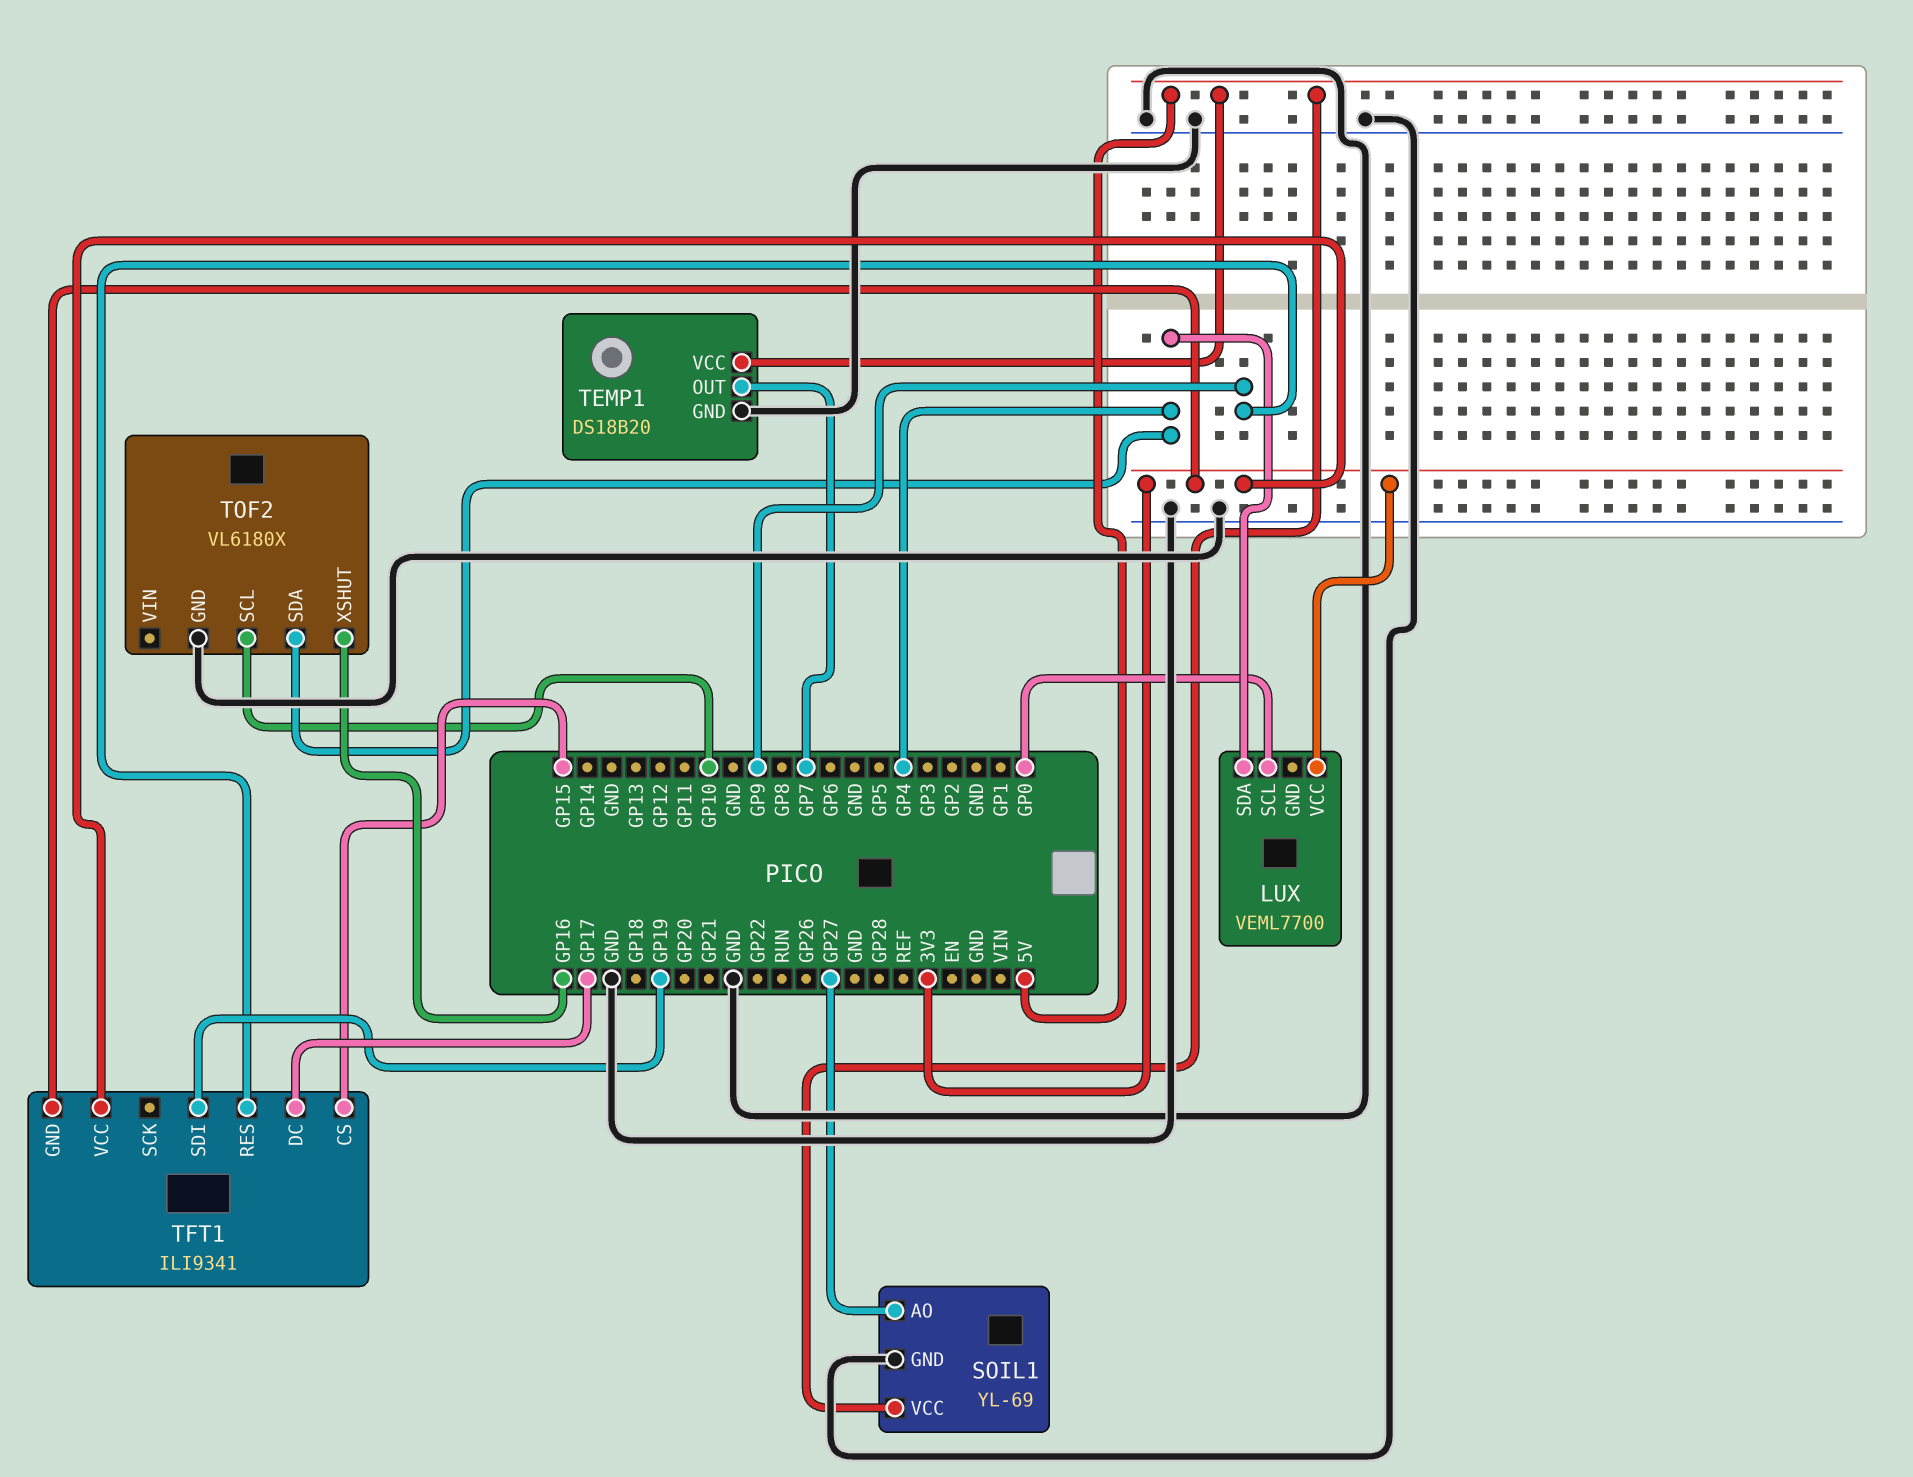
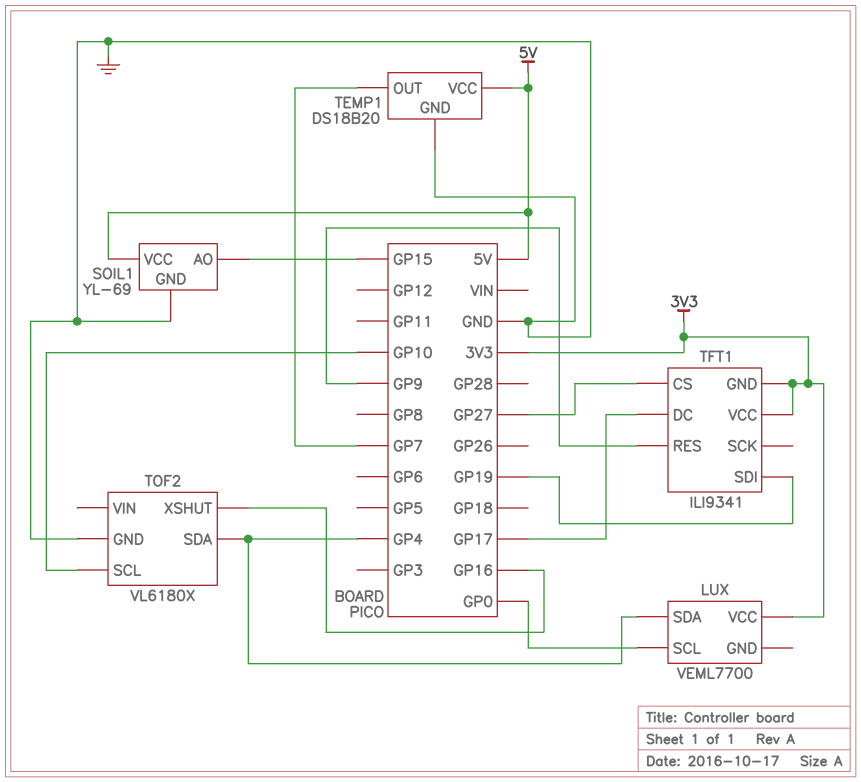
SOIL1 pin AO: GP27 -> GP15
TFT1 pin CS: GP15 -> GP27

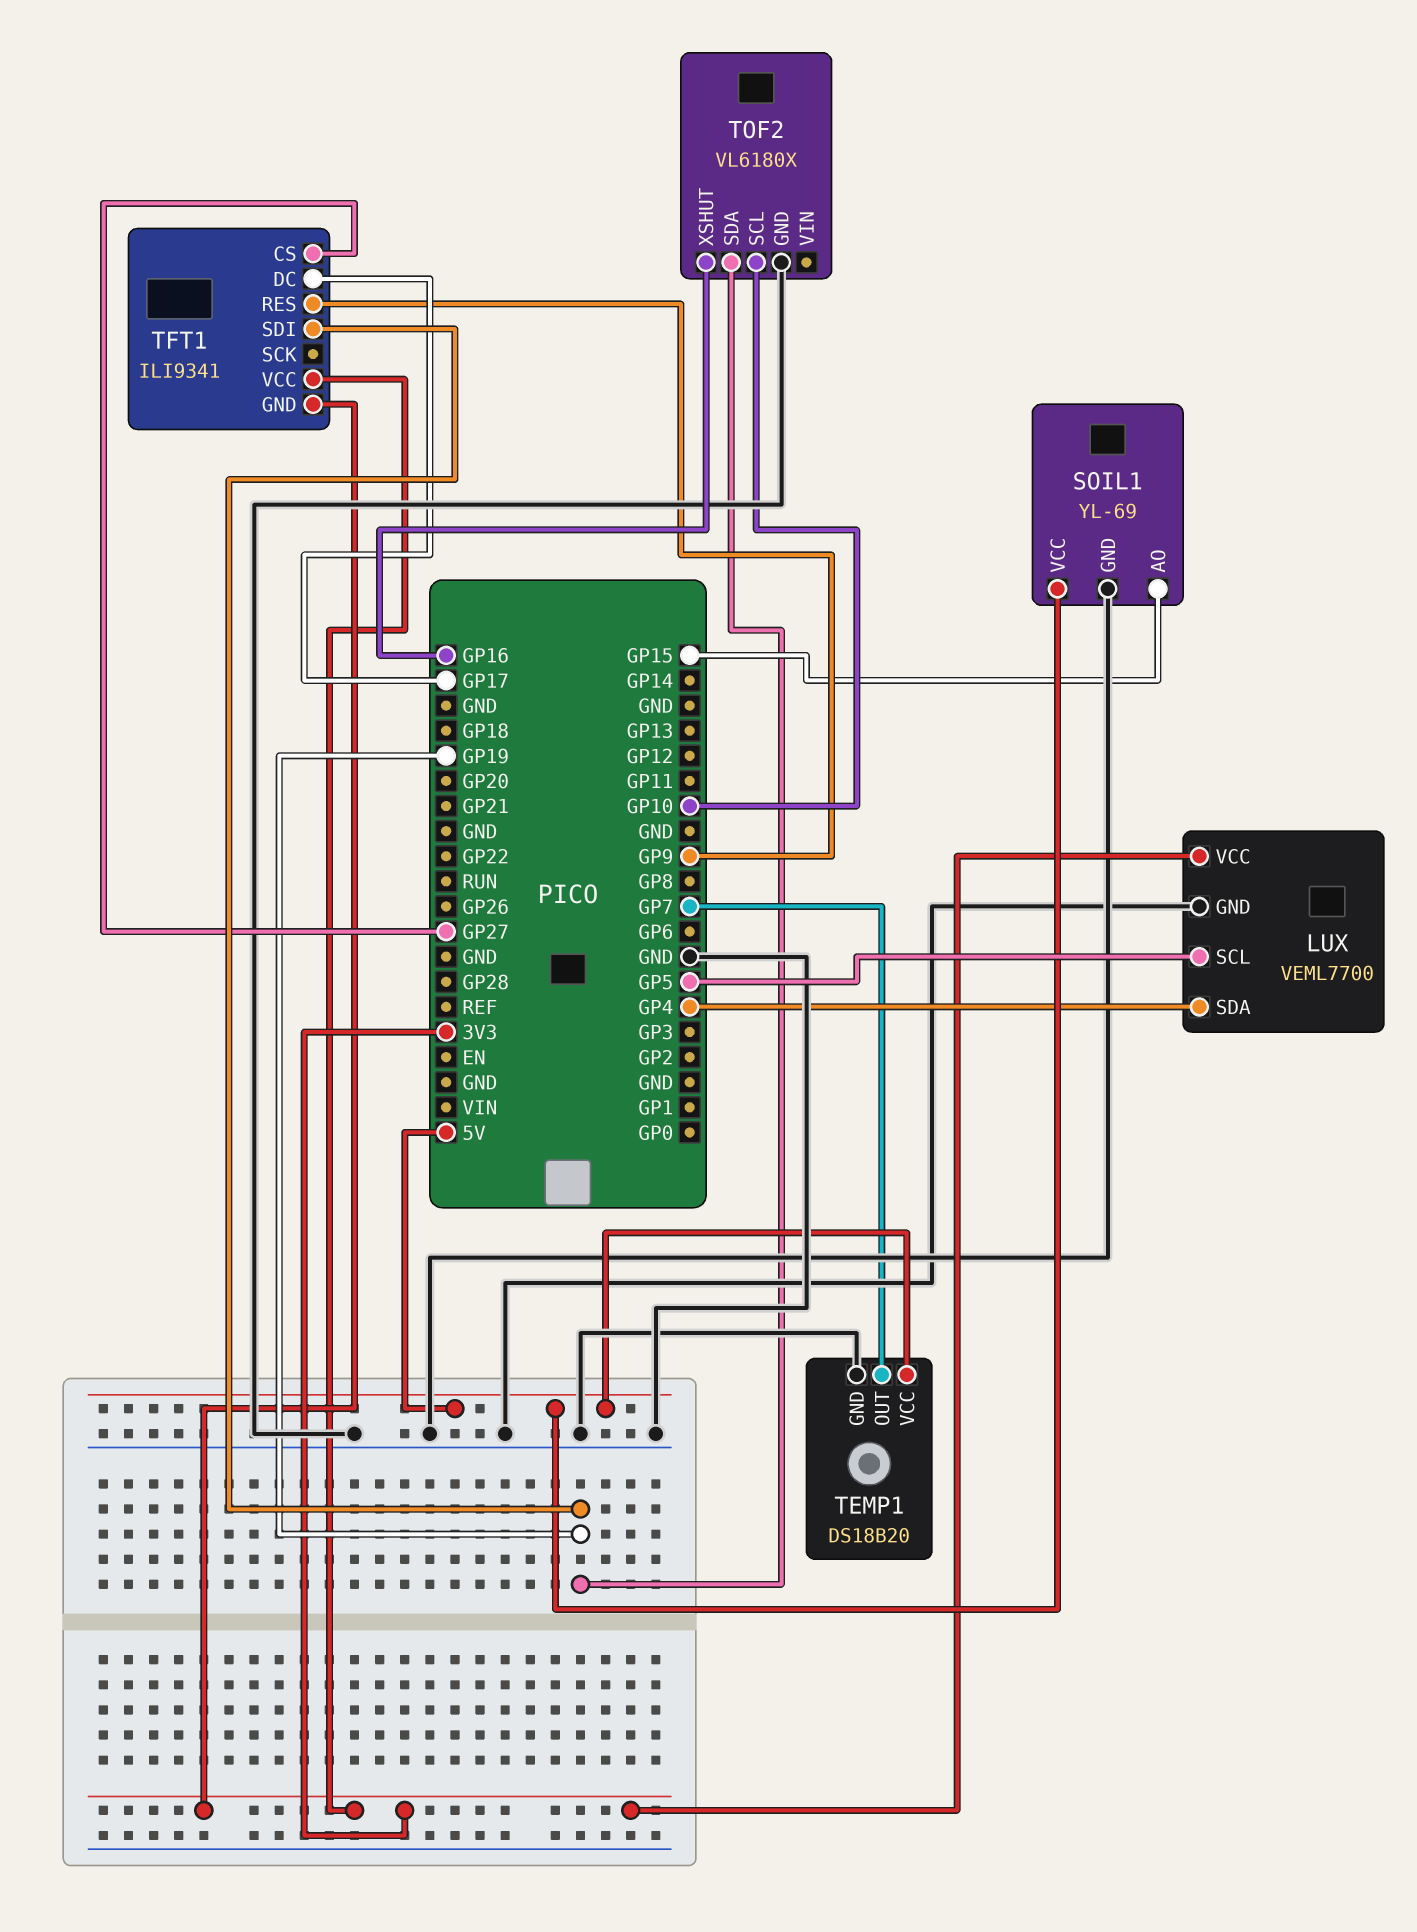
LUX pin GND: none -> GND
LUX pin SCL: GP0 -> GP5
TOF2 pin SDA: GP4 -> GP19

